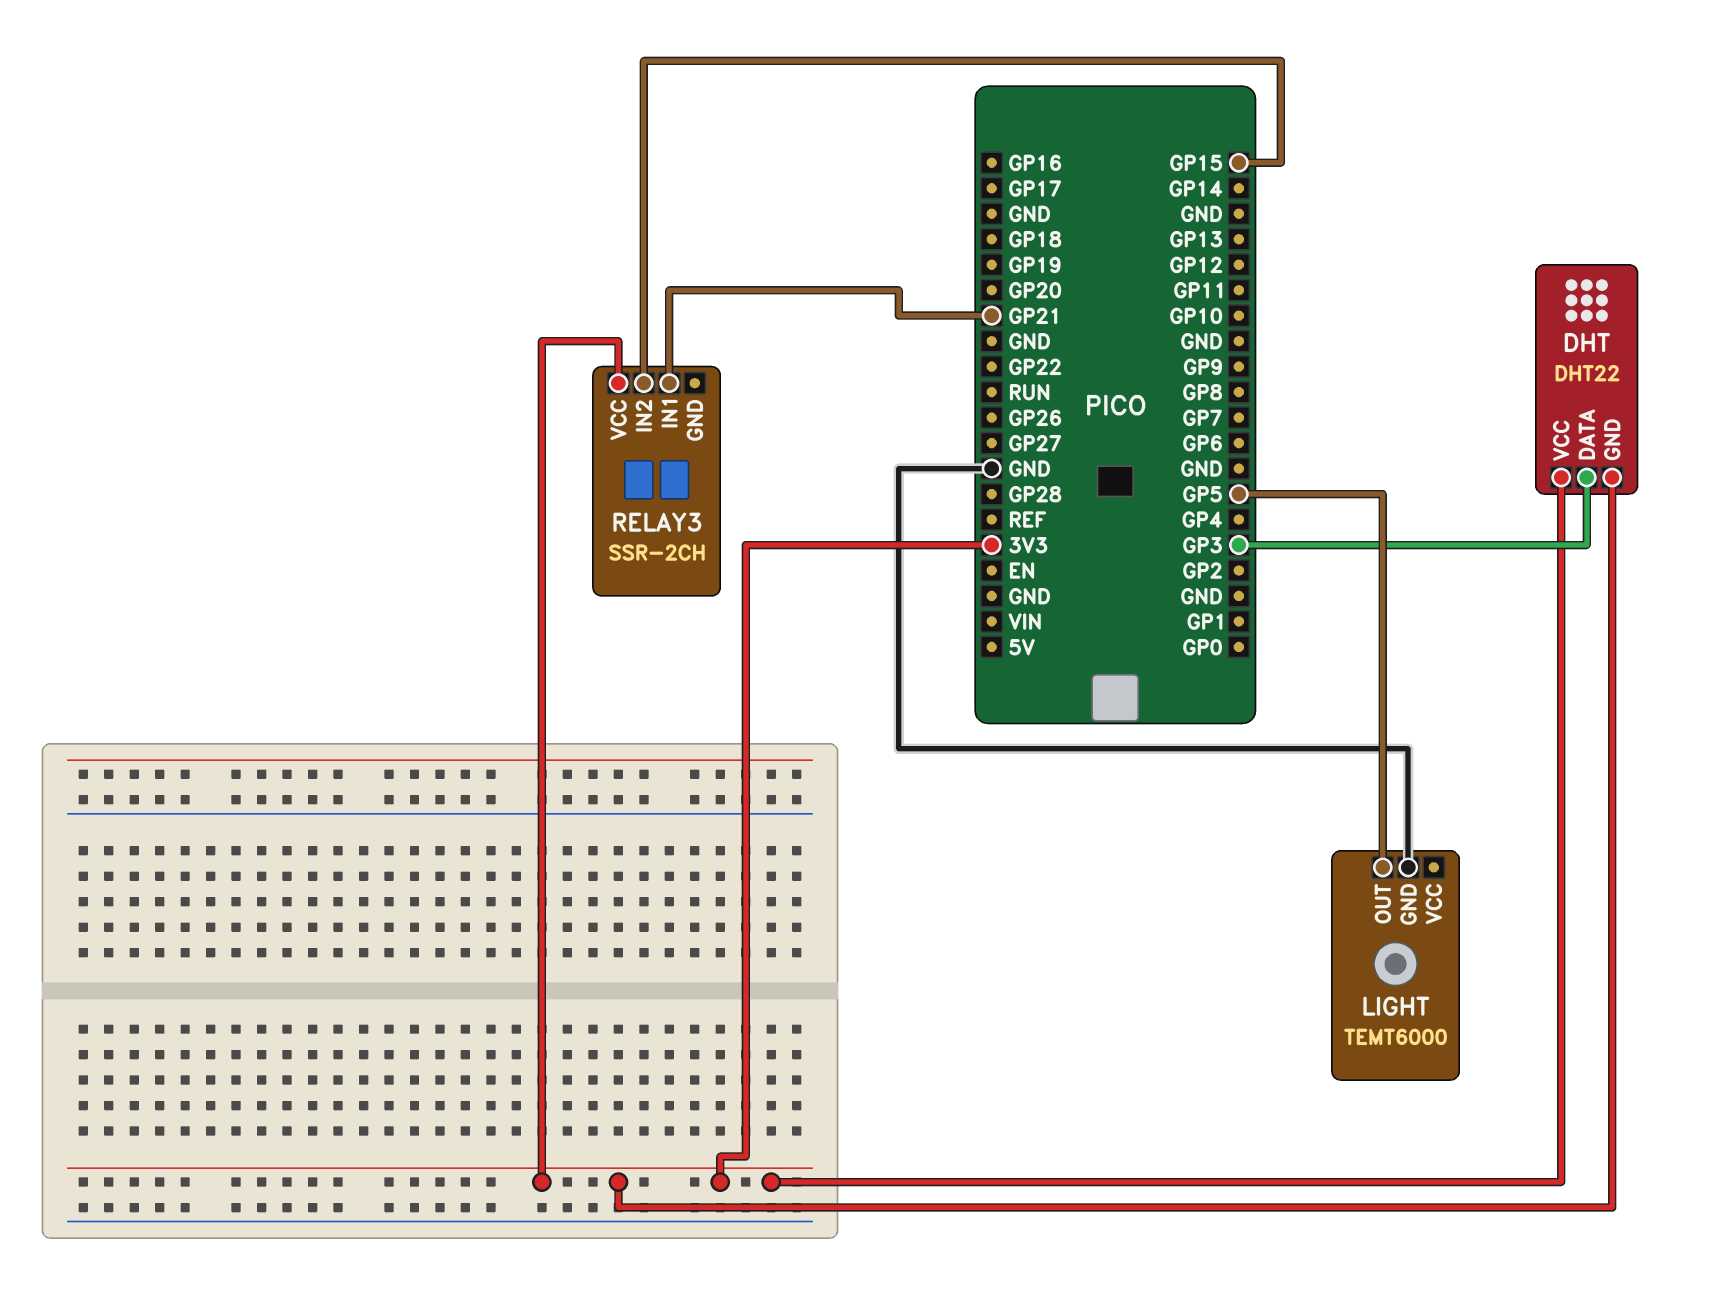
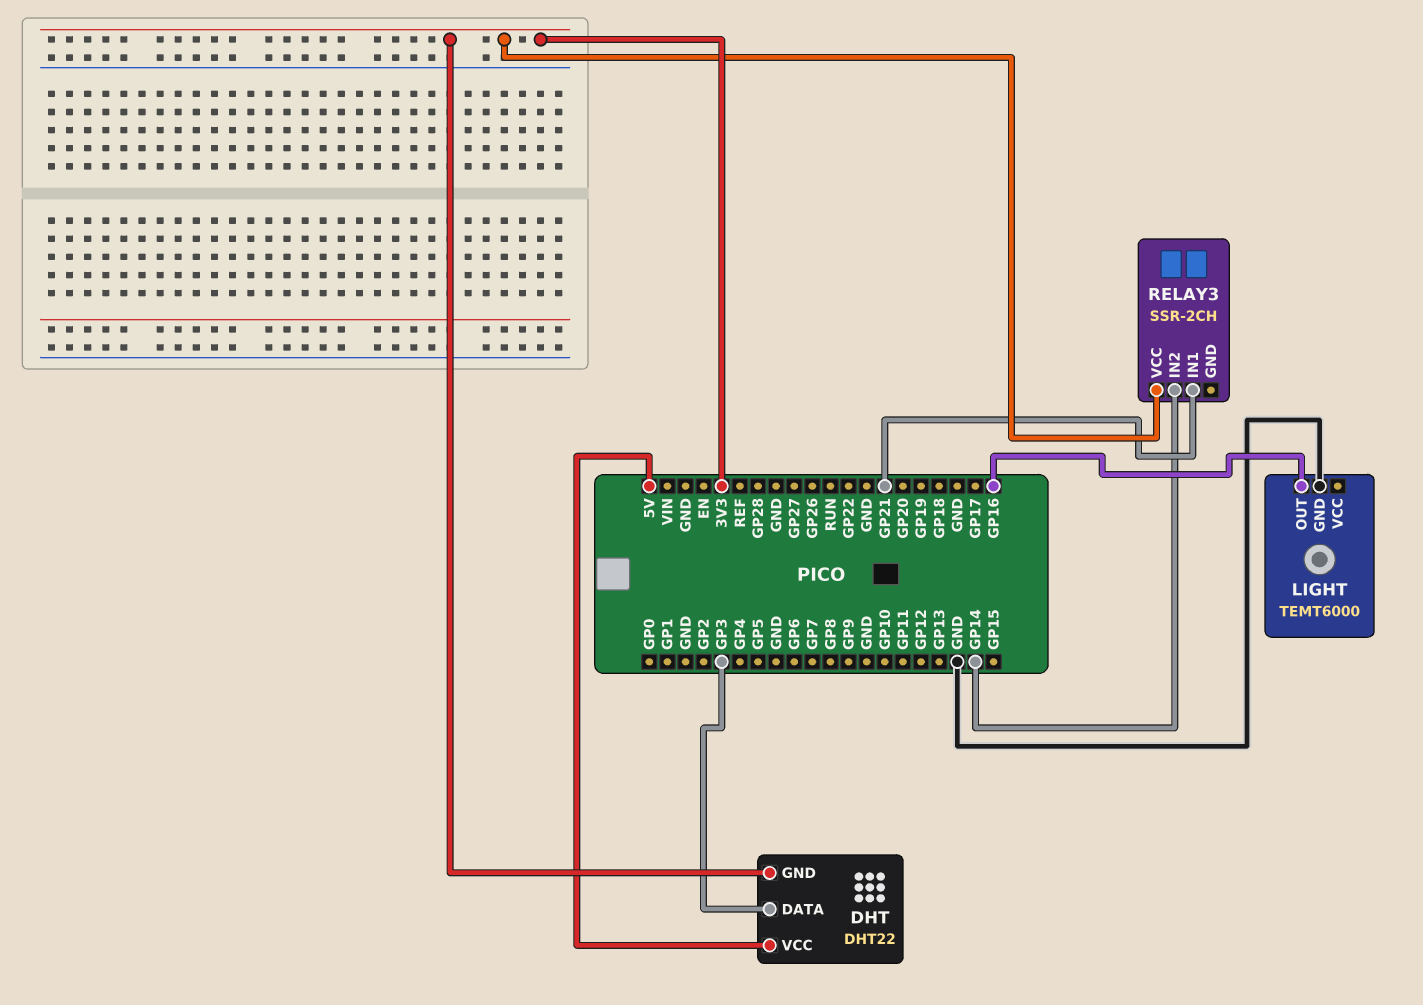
DHT pin VCC: 3V3 -> 5V
LIGHT pin OUT: GP5 -> GP16
RELAY3 pin IN2: GP15 -> GP14

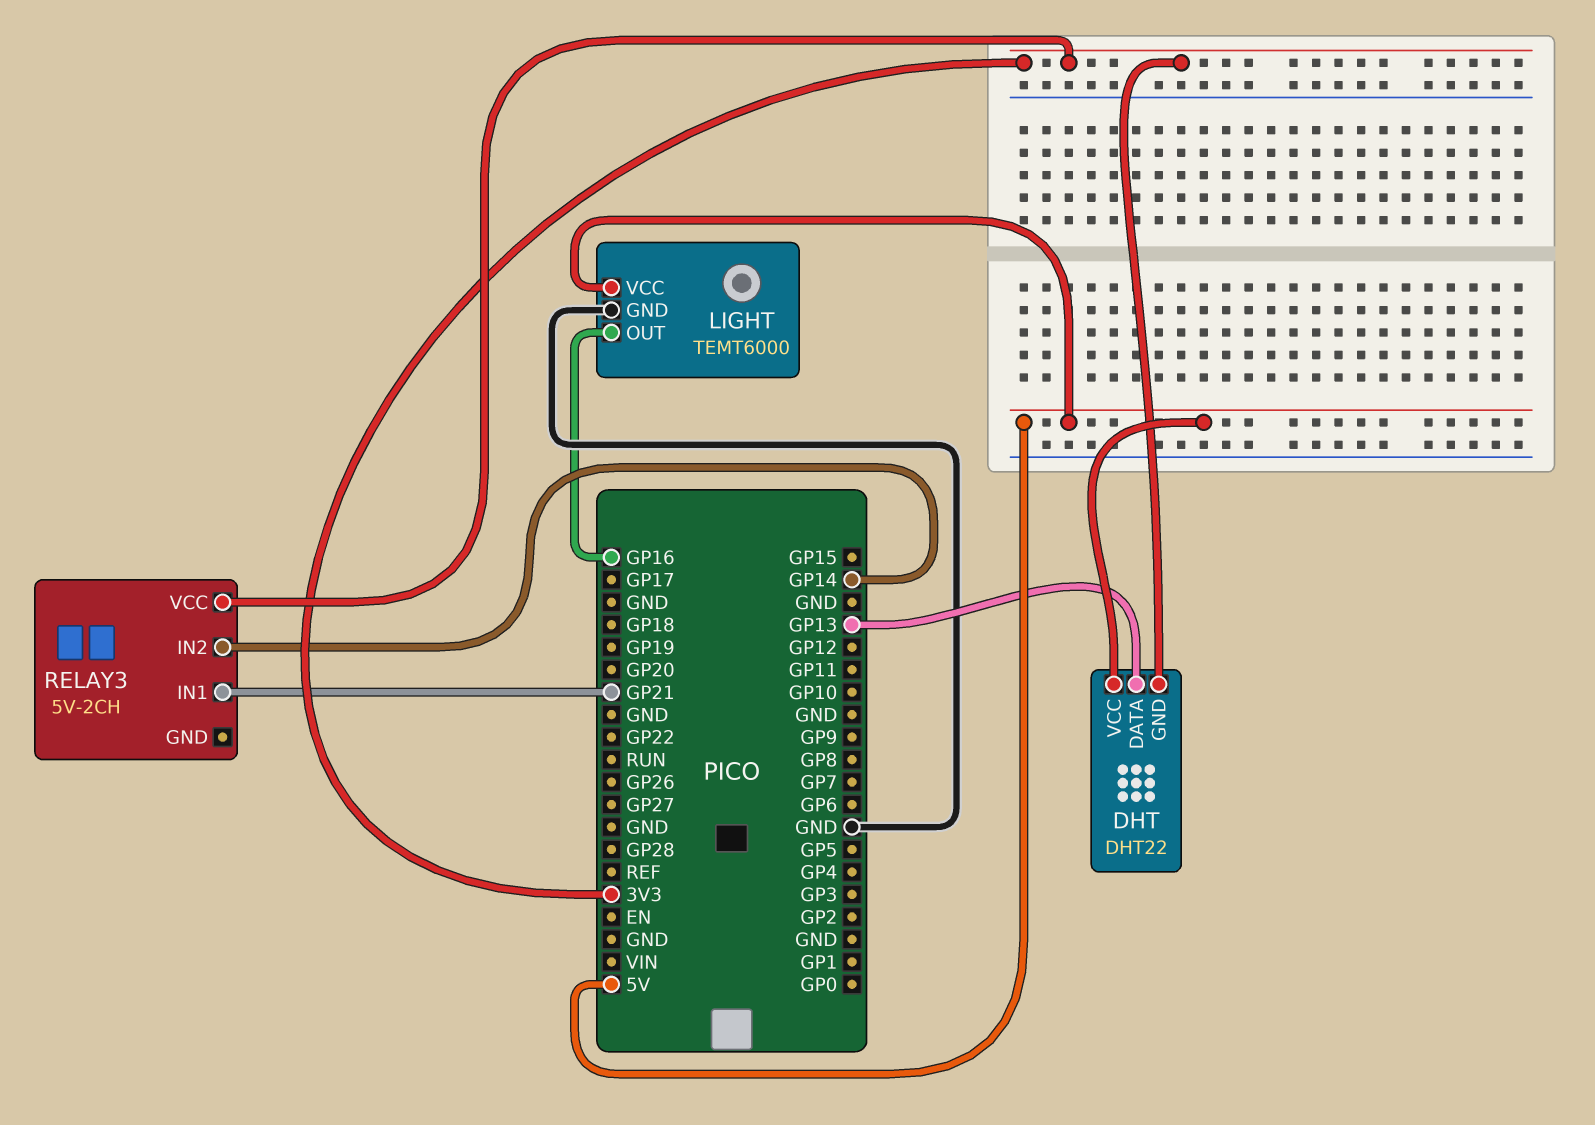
DHT pin DATA: GP3 -> GP13
LIGHT pin VCC: none -> 5V
RELAY3: SSR-2CH -> 5V-2CH

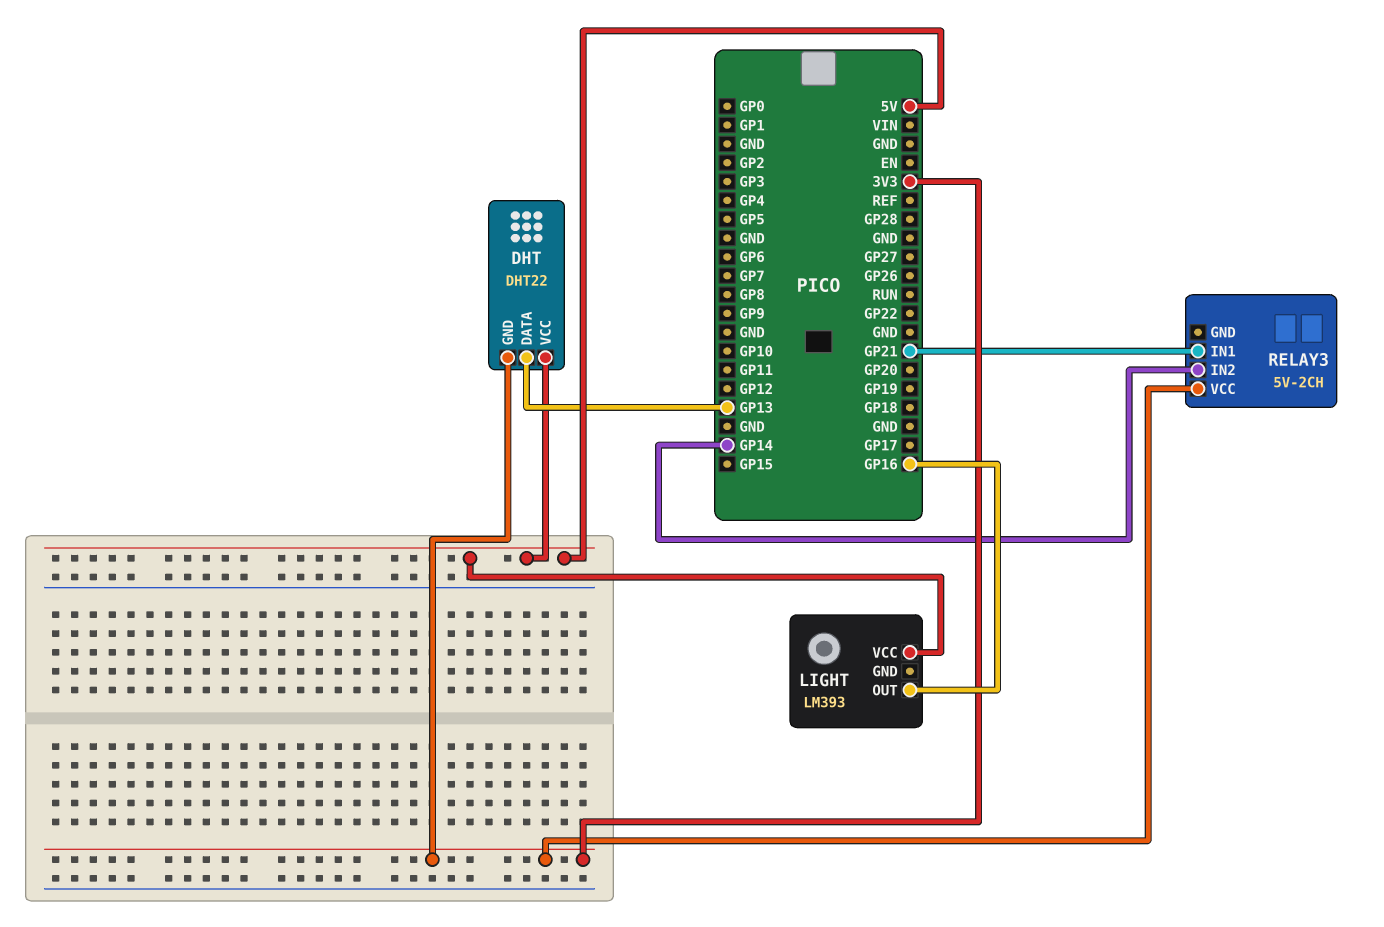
LIGHT: TEMT6000 -> LM393
LIGHT pin GND: GND -> none

